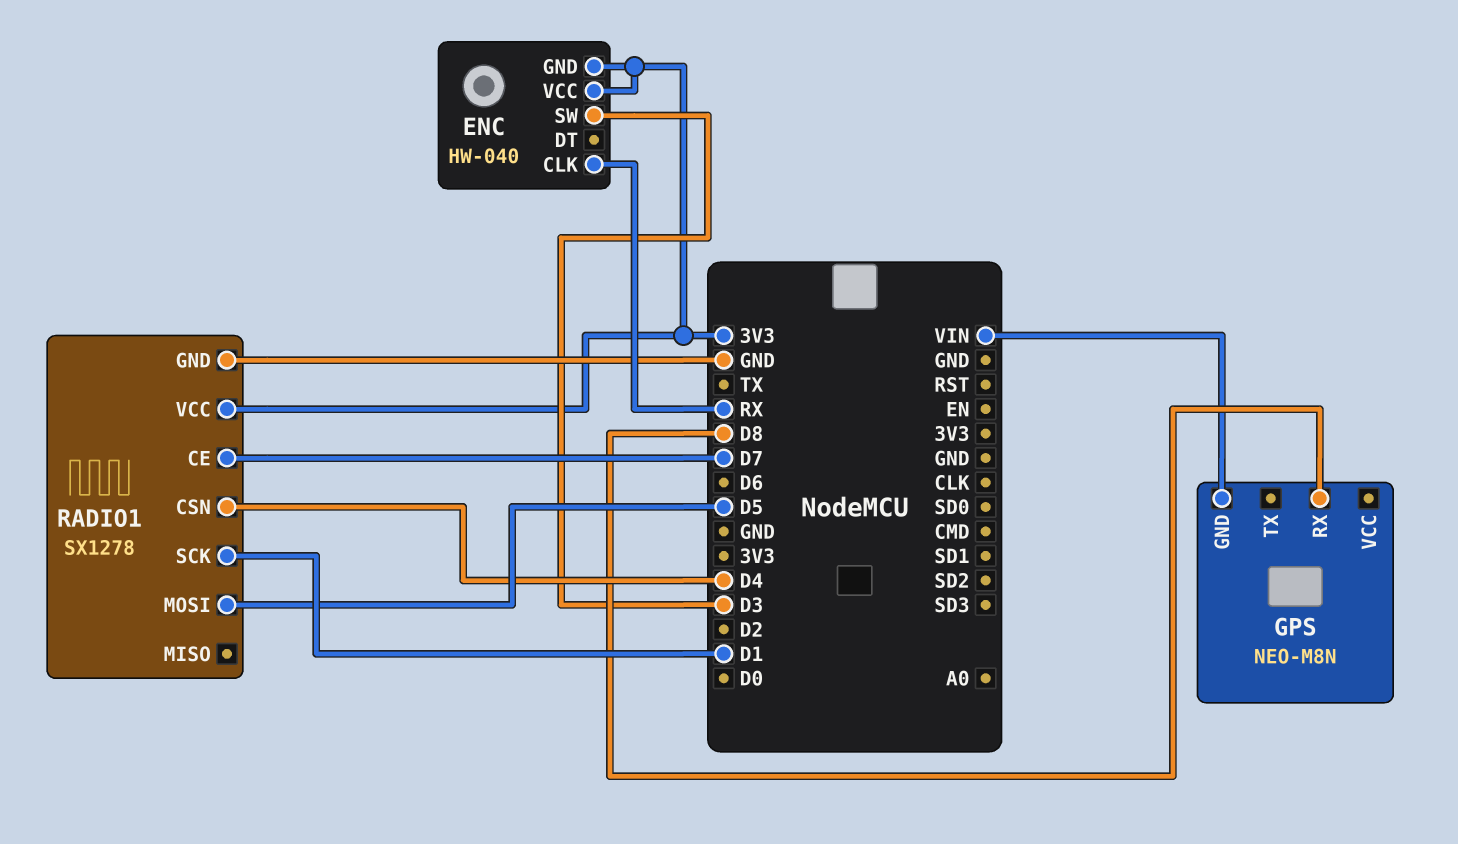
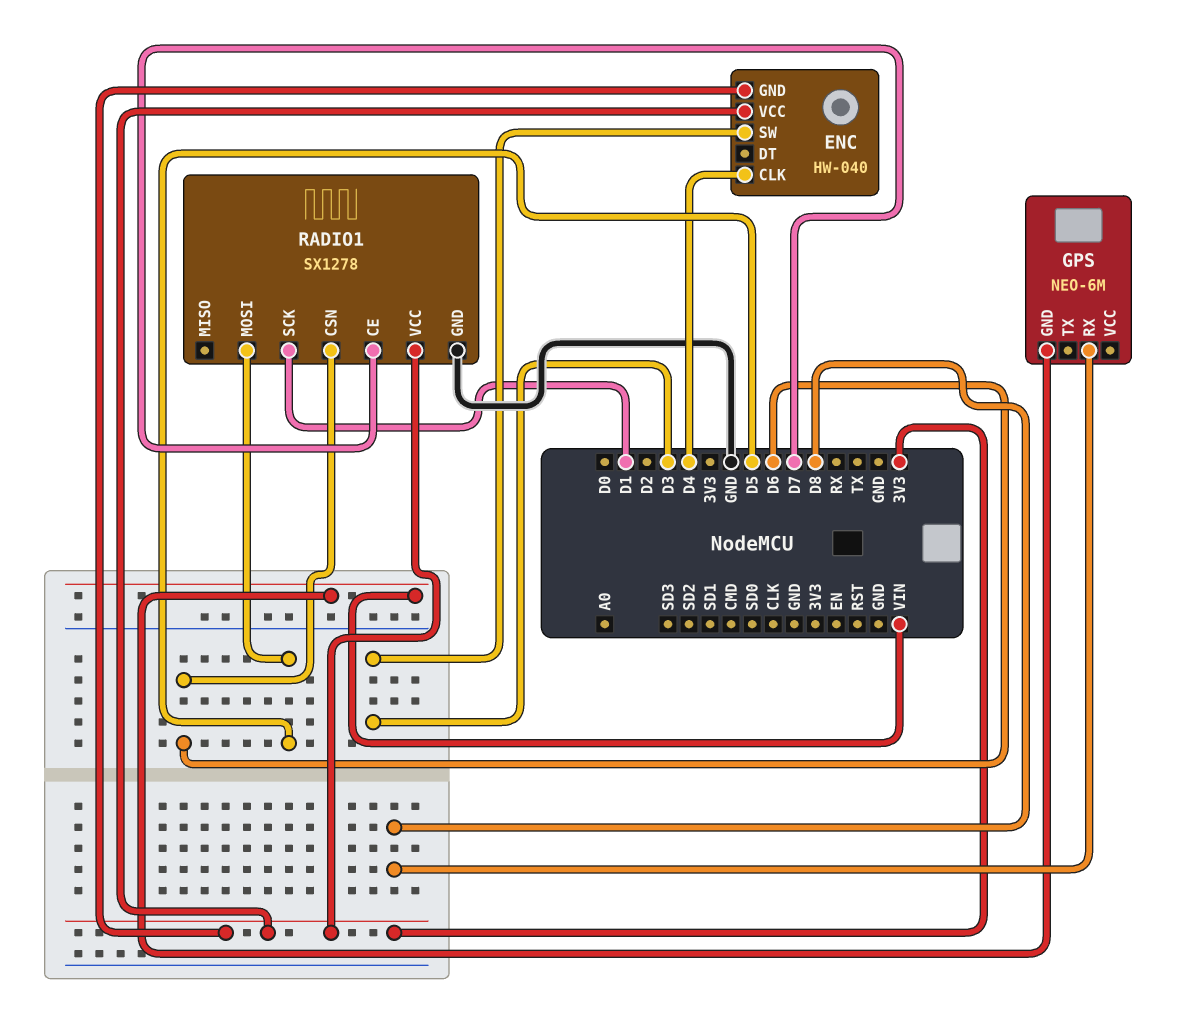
ENC pin CLK: RX -> D4
GPS: NEO-M8N -> NEO-6M
RADIO1 pin CSN: D4 -> D6

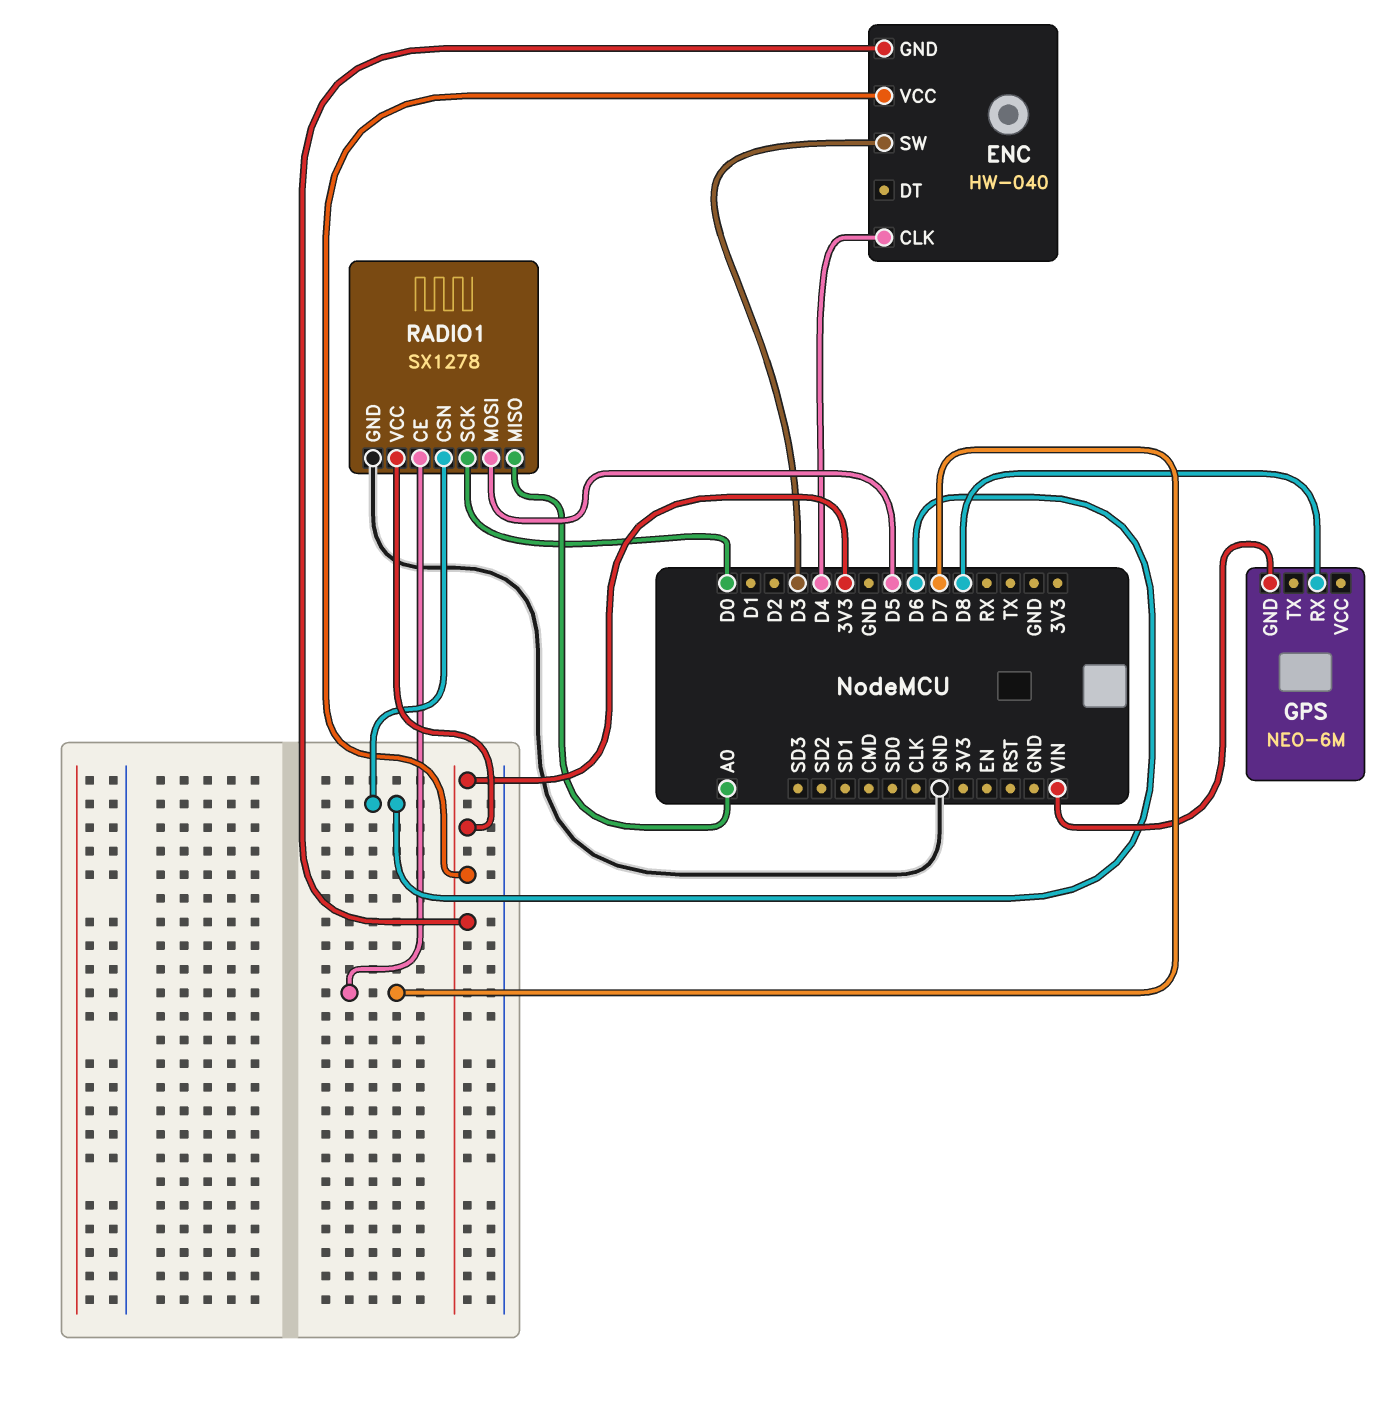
RADIO1 pin MISO: none -> A0
RADIO1 pin SCK: D1 -> D0

